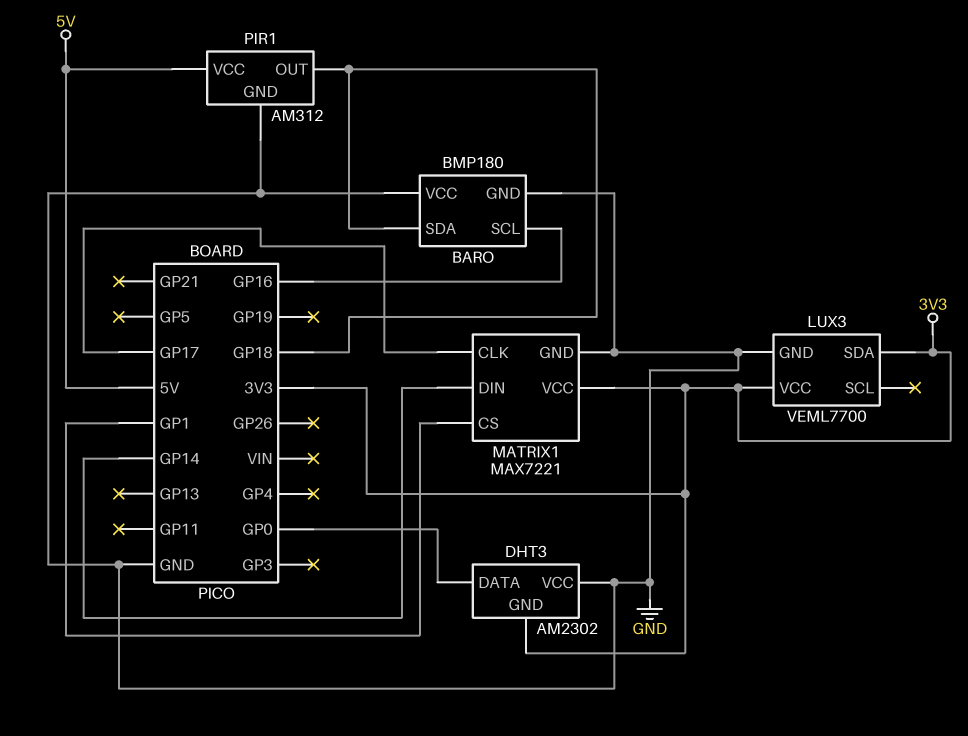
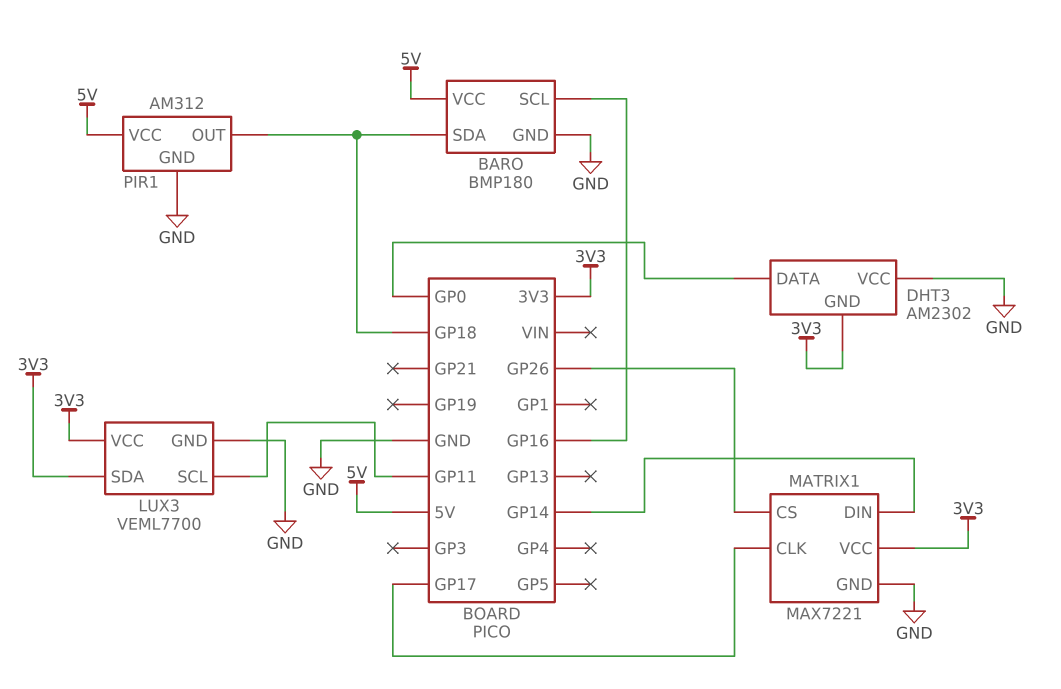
BARO pin VCC: GND -> 5V
LUX3 pin SCL: none -> GP11
MATRIX1 pin CS: GP1 -> GP26

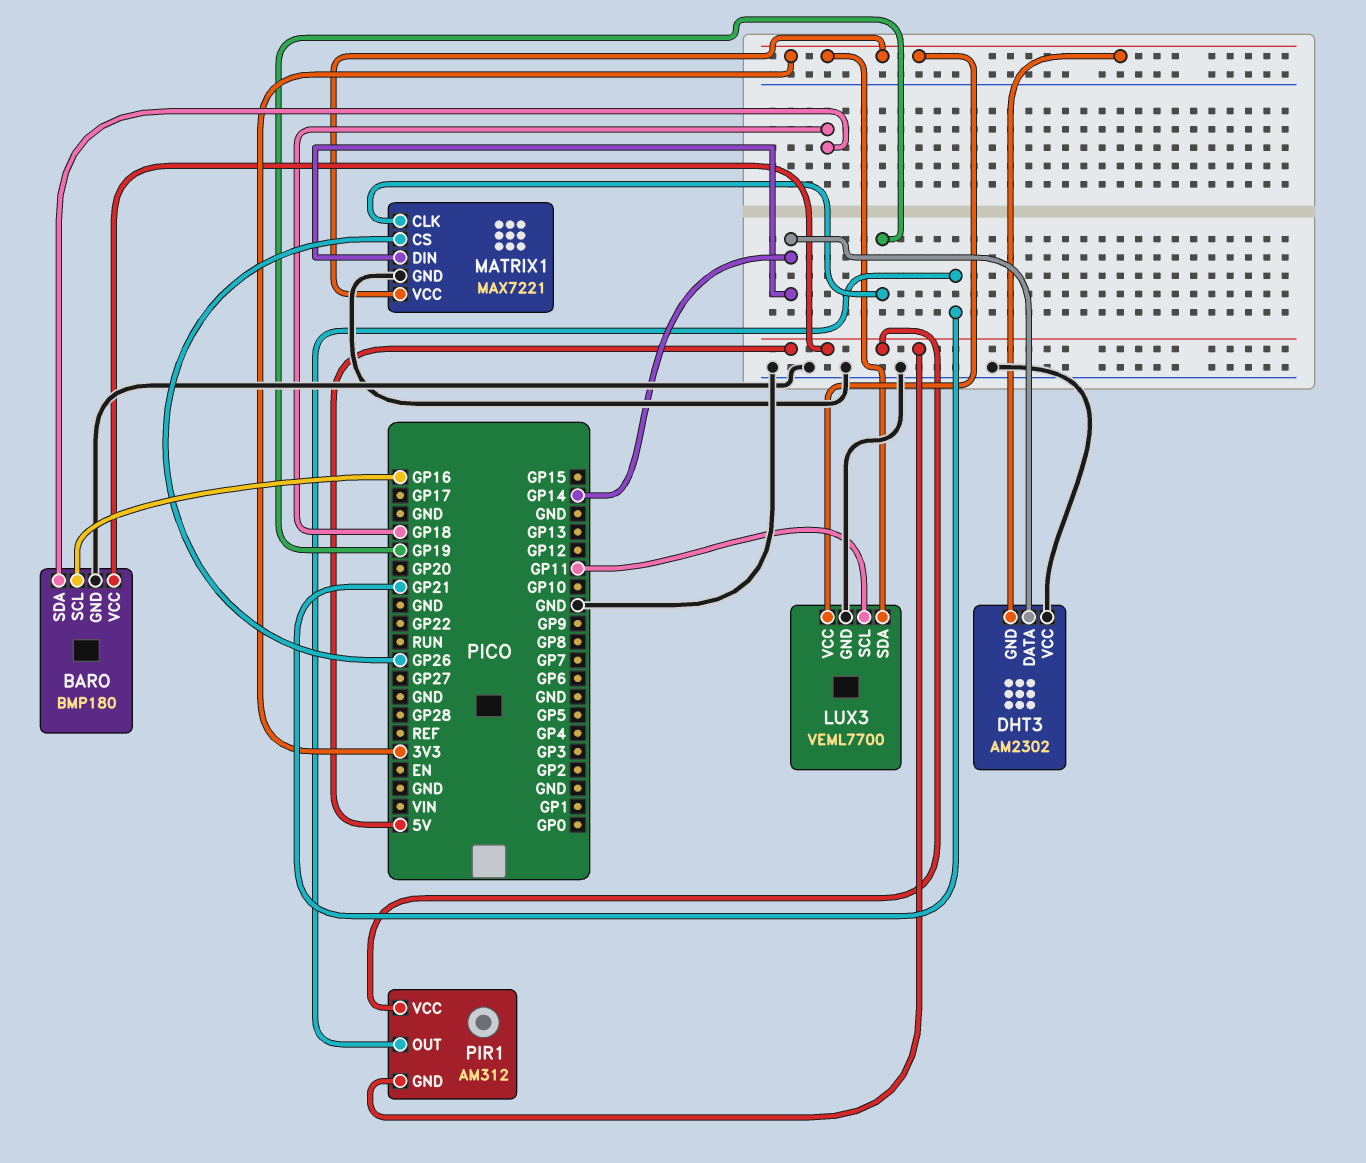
DHT3 pin DATA: GP0 -> GP14
MATRIX1 pin CLK: GP17 -> GP19
PIR1 pin GND: GND -> 5V
PIR1 pin OUT: GP18 -> GP21

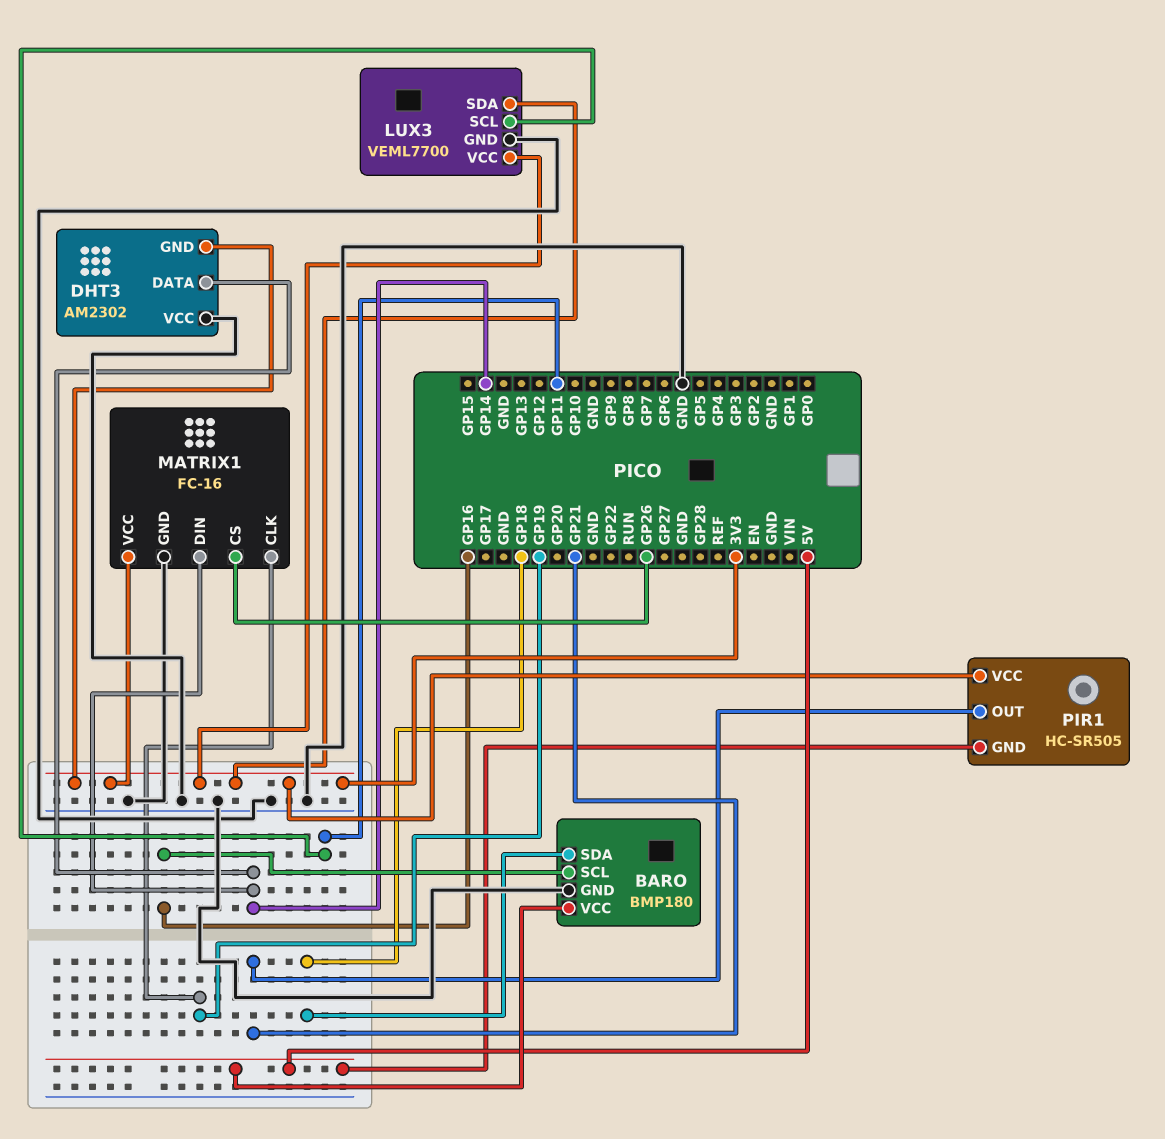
MATRIX1: MAX7221 -> FC-16
PIR1: AM312 -> HC-SR505
PIR1 pin VCC: 5V -> 3V3

